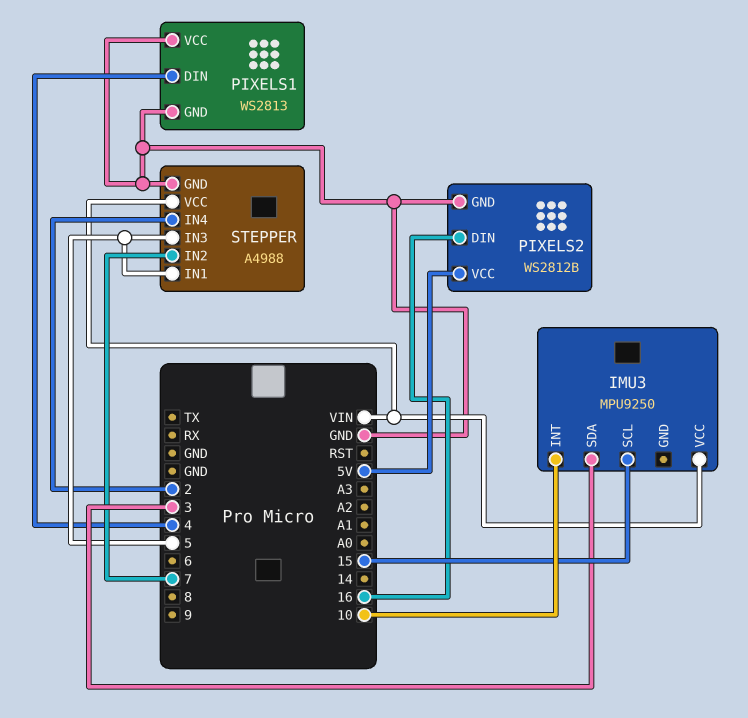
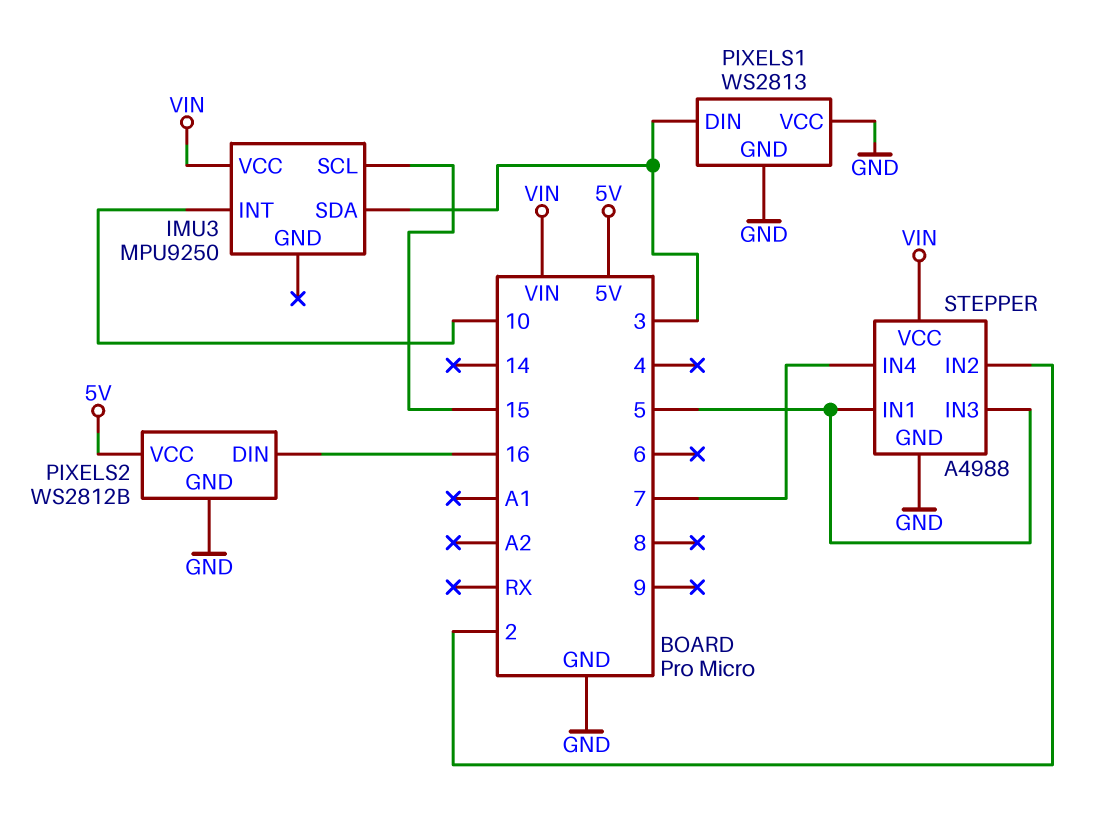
PIXELS1 pin DIN: 4 -> 3
STEPPER pin IN2: 7 -> 2
STEPPER pin IN4: 2 -> 7

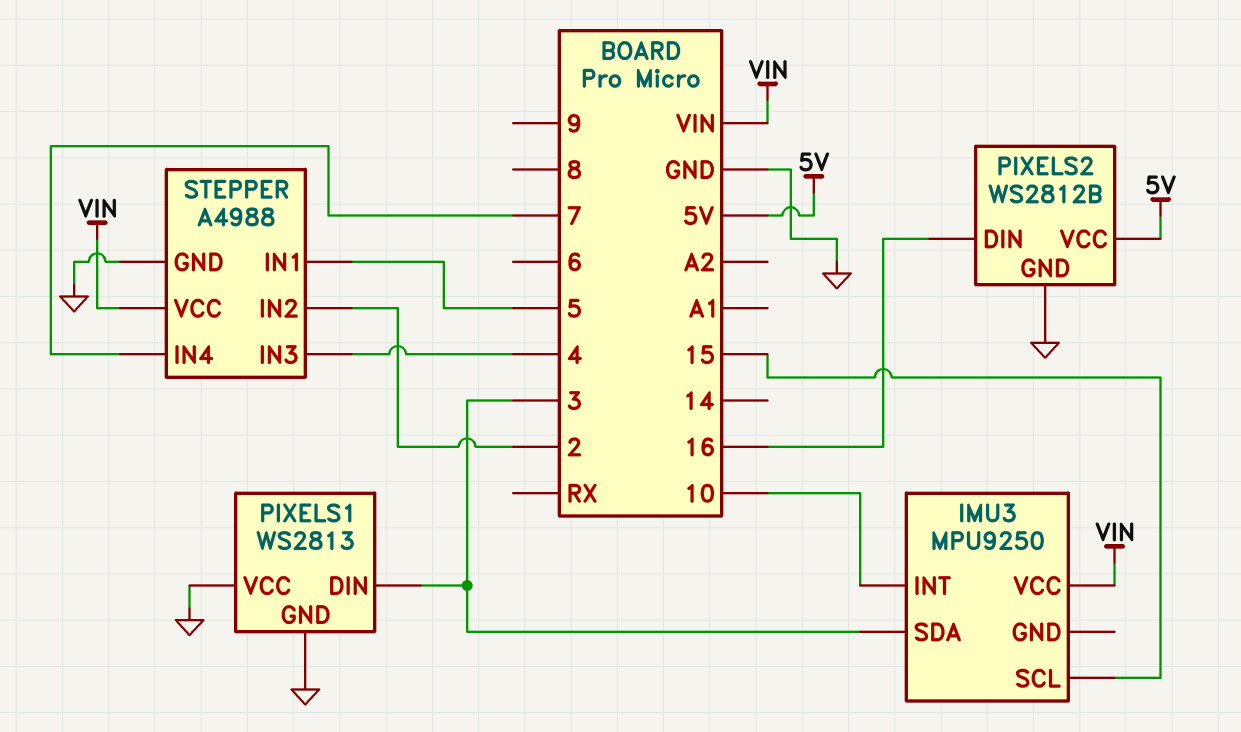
STEPPER pin IN3: 5 -> 4

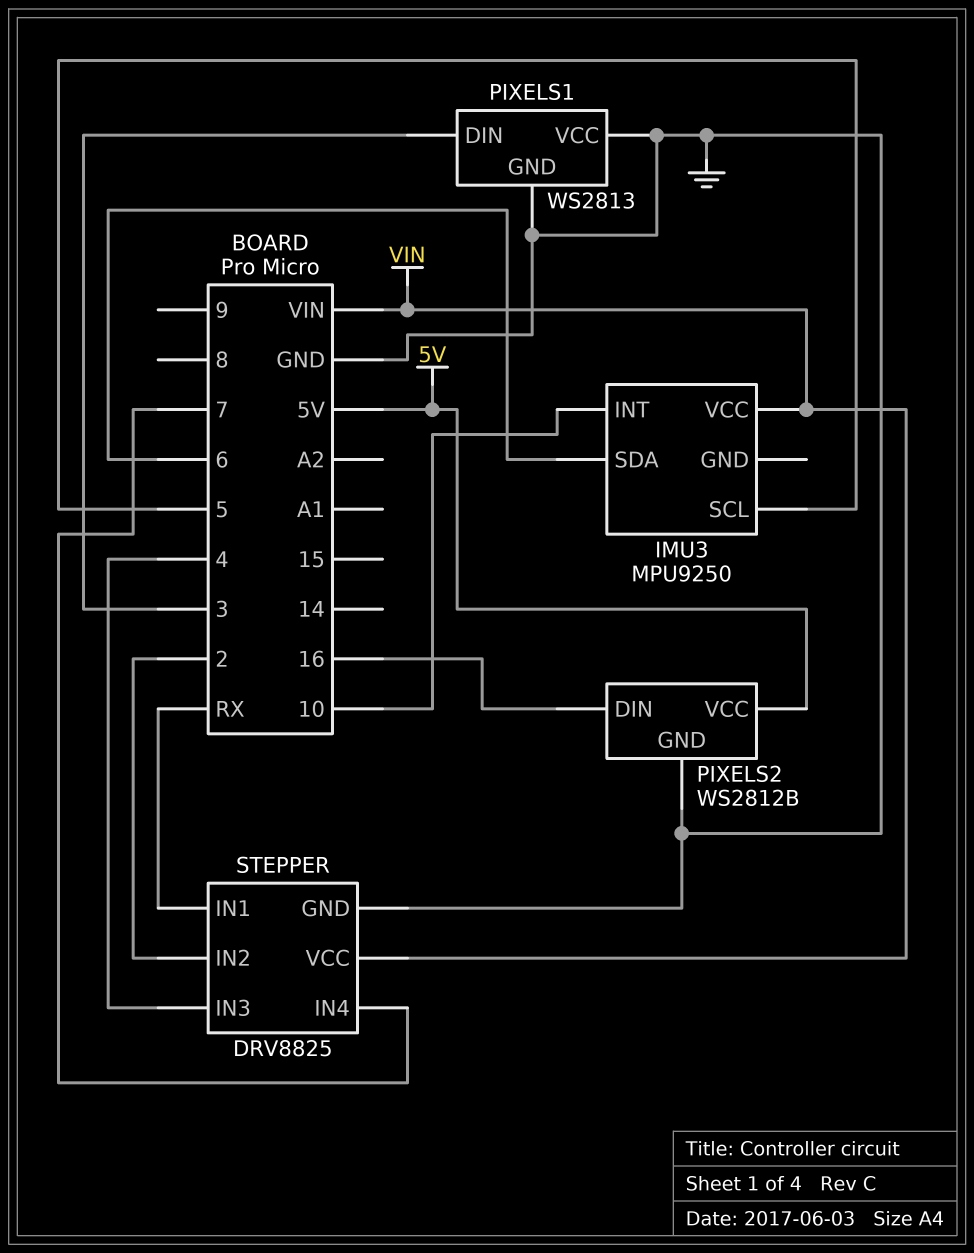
IMU3 pin SCL: 15 -> 5
IMU3 pin SDA: 3 -> 6
STEPPER: A4988 -> DRV8825
STEPPER pin IN1: 5 -> RX

